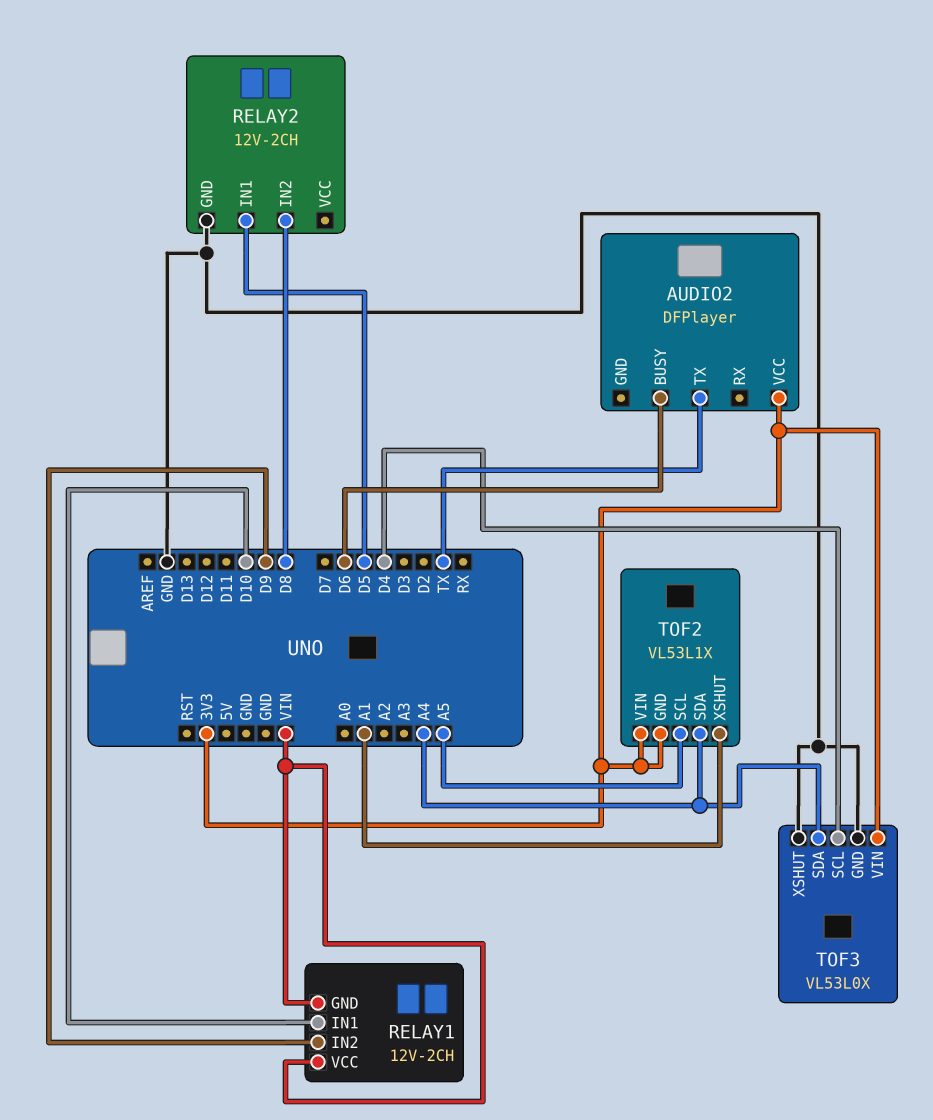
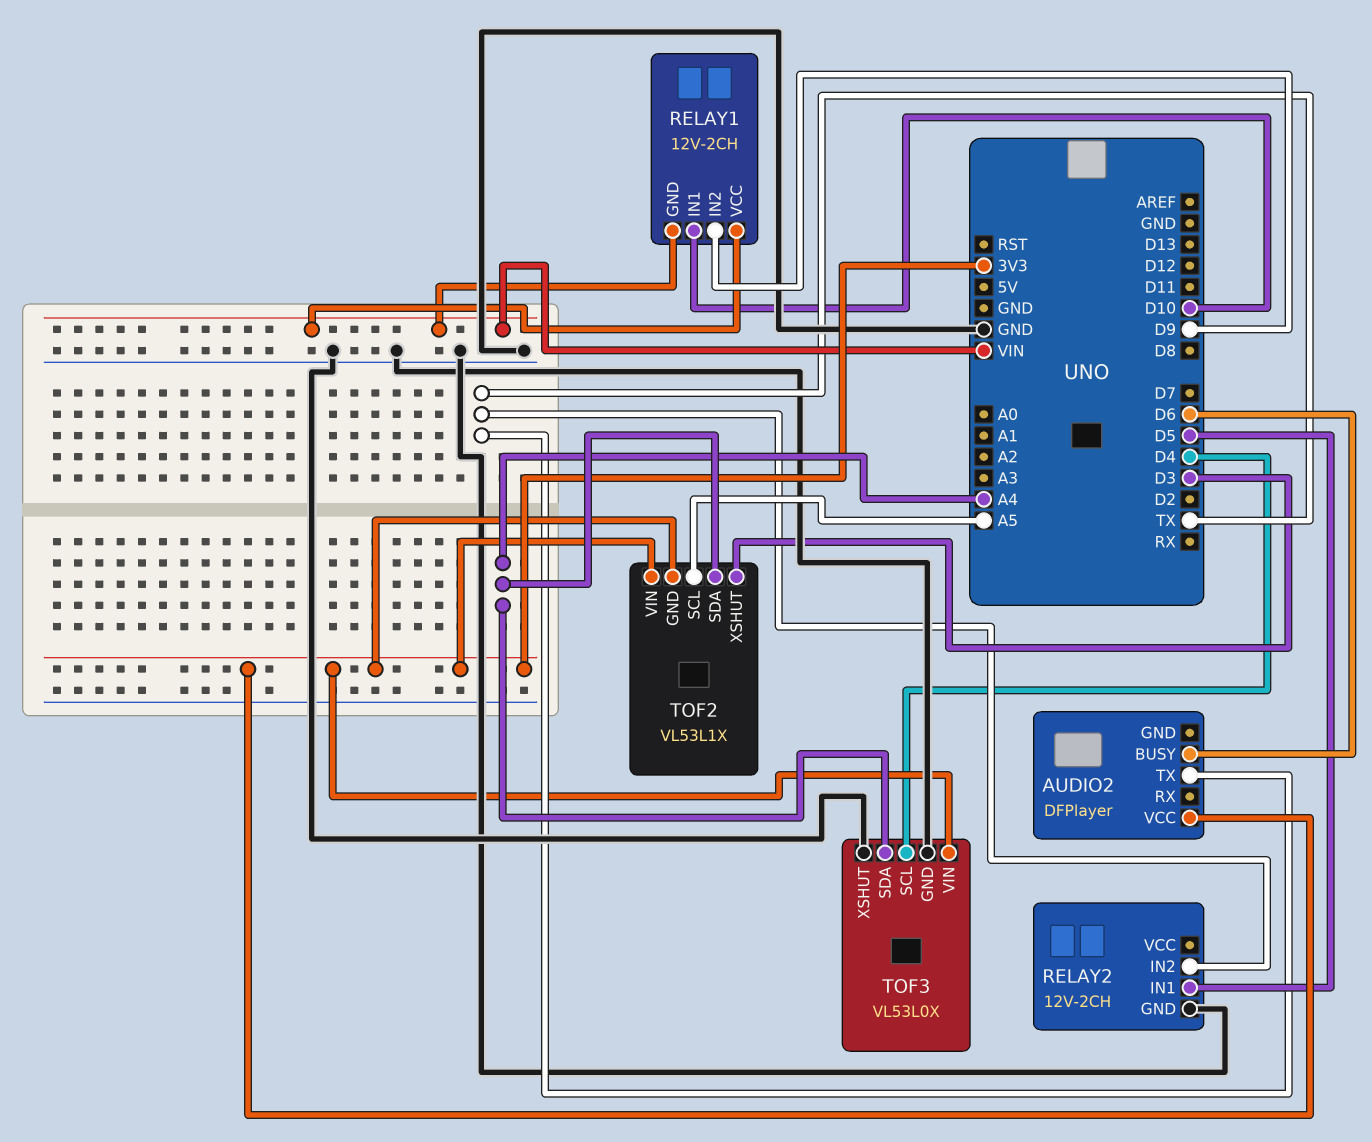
RELAY2 pin IN2: D8 -> TX
TOF2 pin XSHUT: A1 -> D3

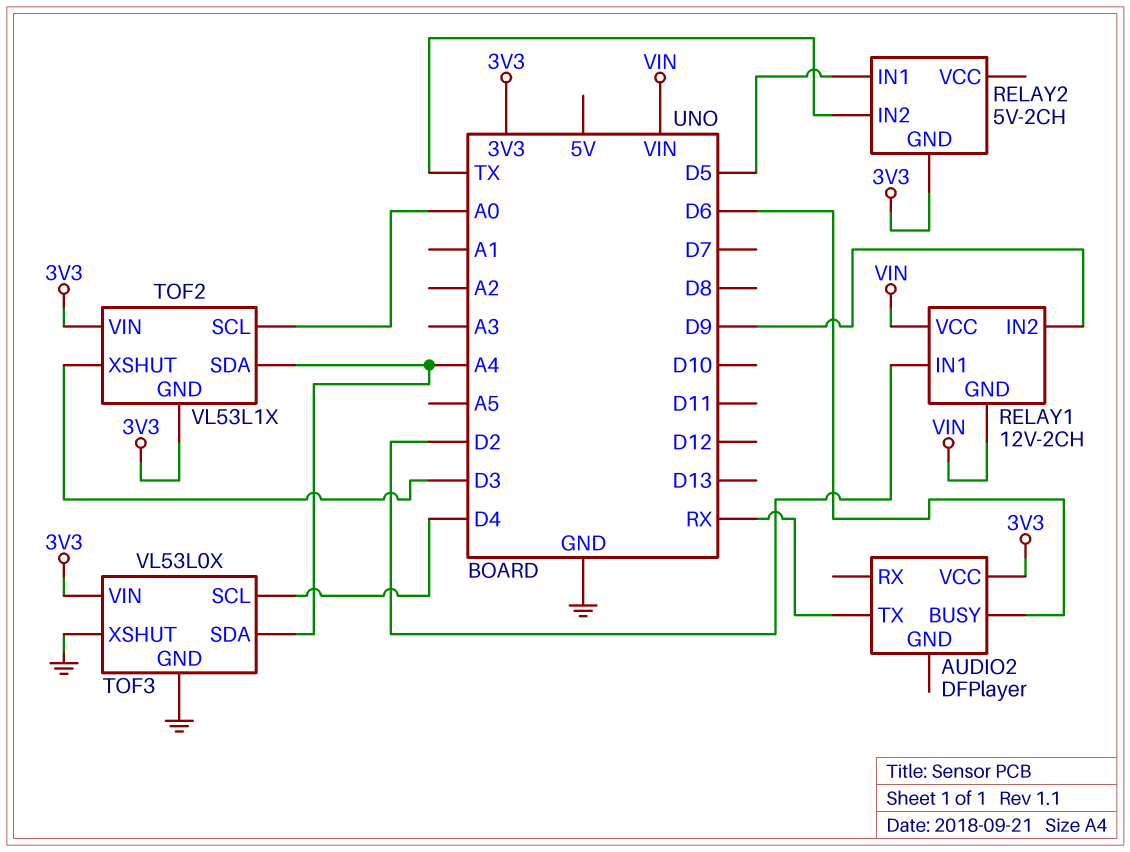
AUDIO2 pin TX: TX -> RX
RELAY1 pin IN1: D10 -> D2
RELAY2: 12V-2CH -> 5V-2CH
RELAY2 pin GND: GND -> 3V3
TOF2 pin SCL: A5 -> A0

